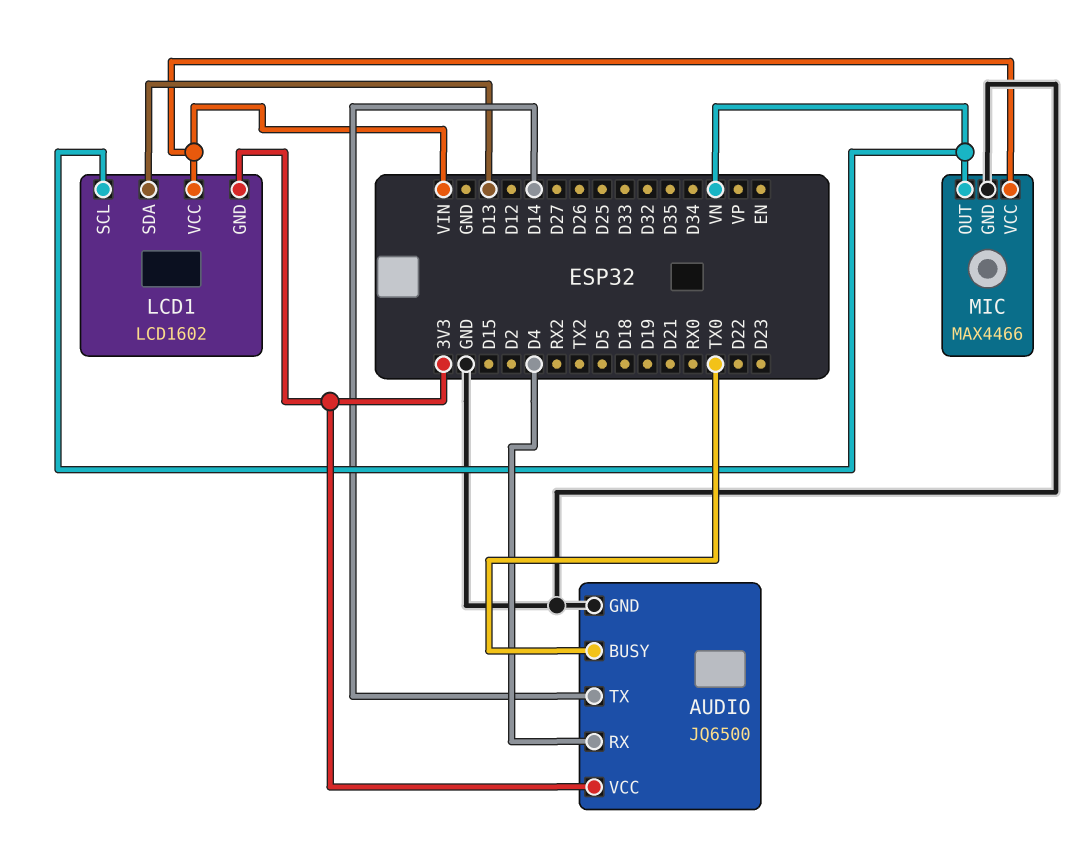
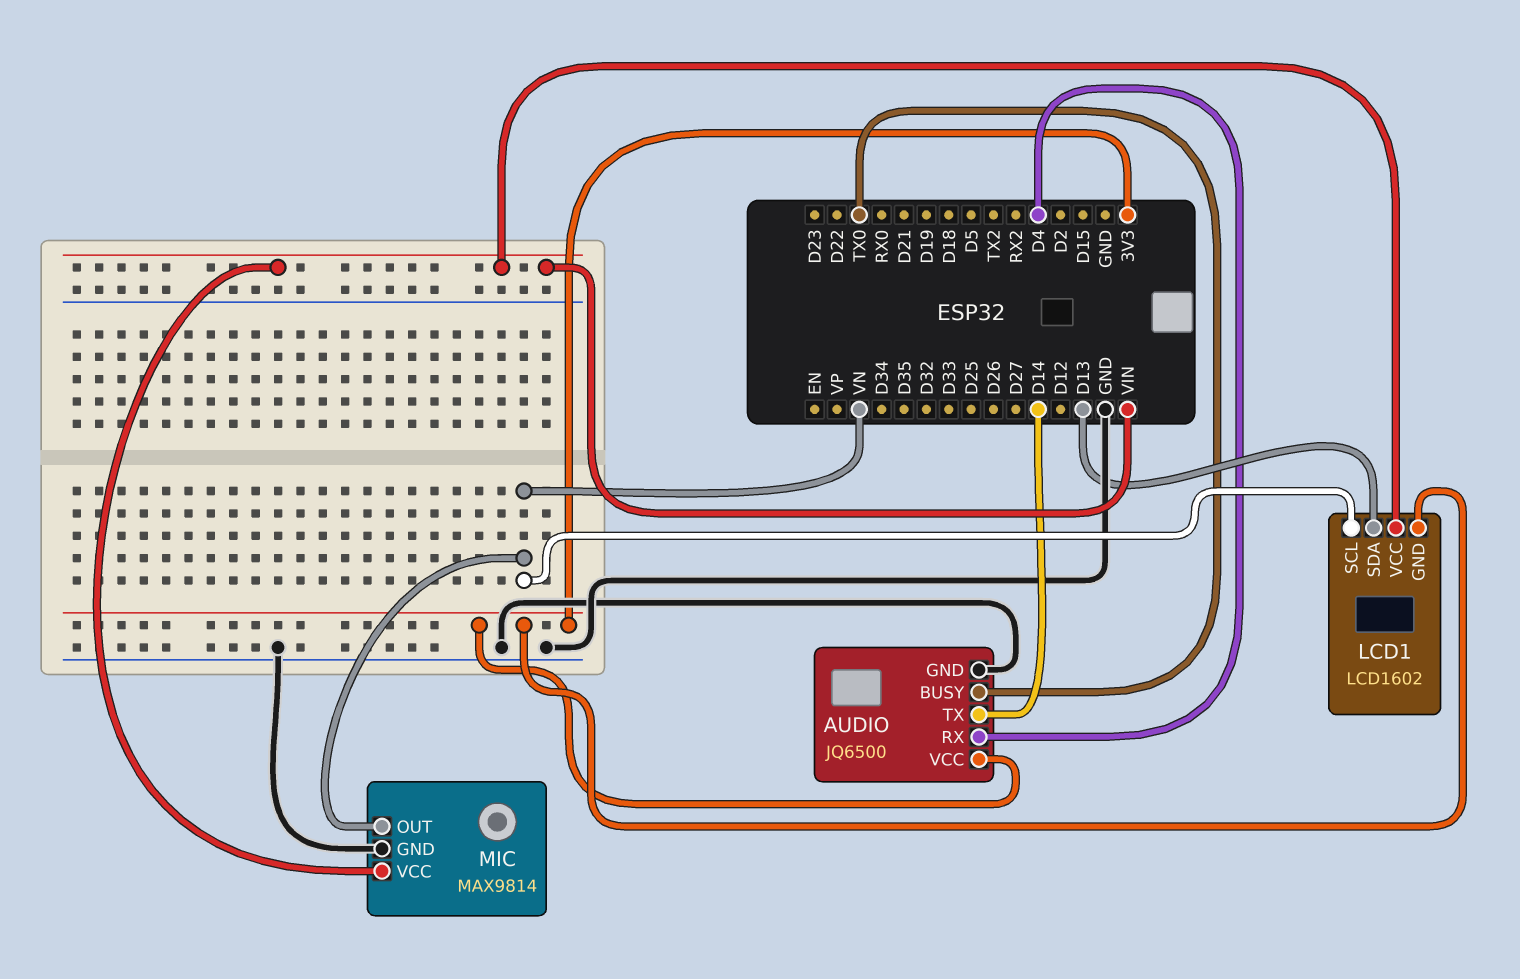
MIC: MAX4466 -> MAX9814

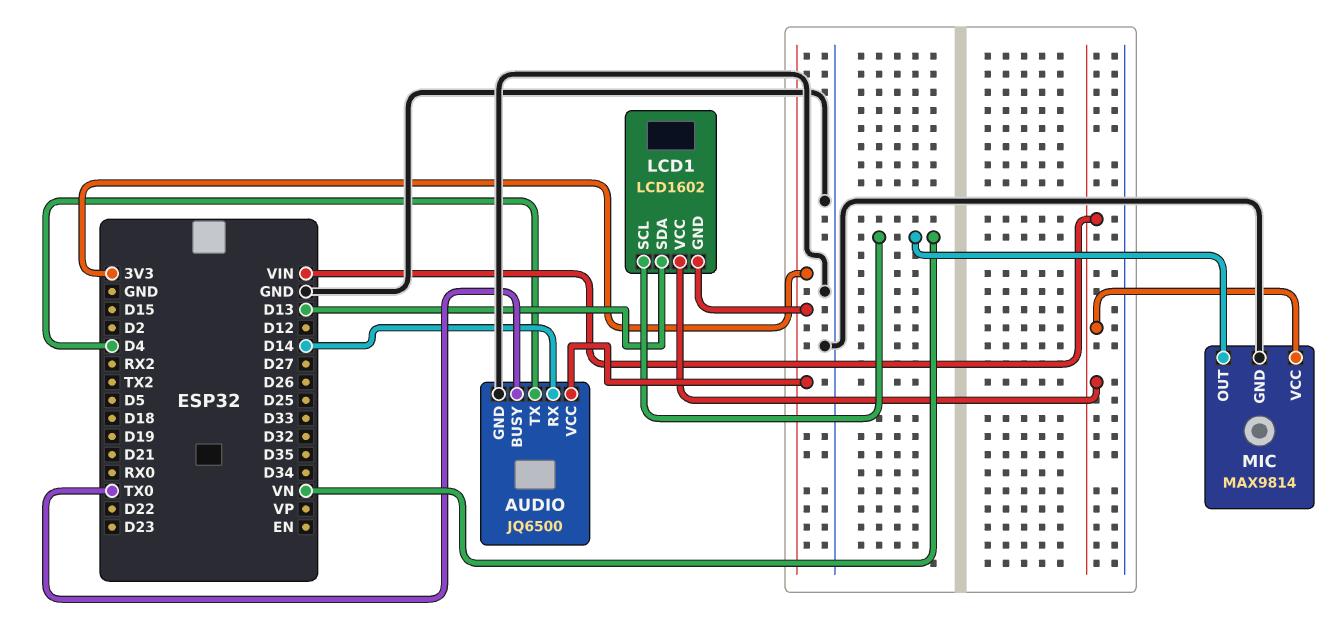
AUDIO pin RX: D4 -> D14
AUDIO pin TX: D14 -> D4

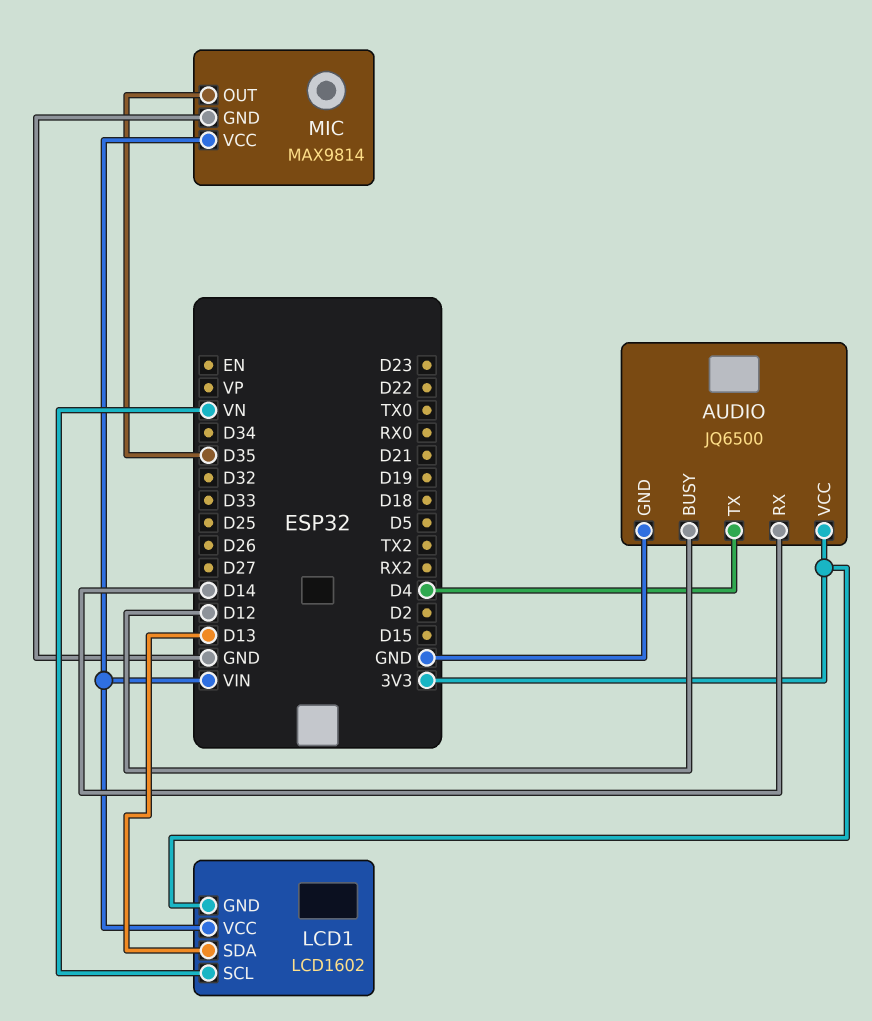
AUDIO pin BUSY: TX0 -> D12
MIC pin OUT: VN -> D35

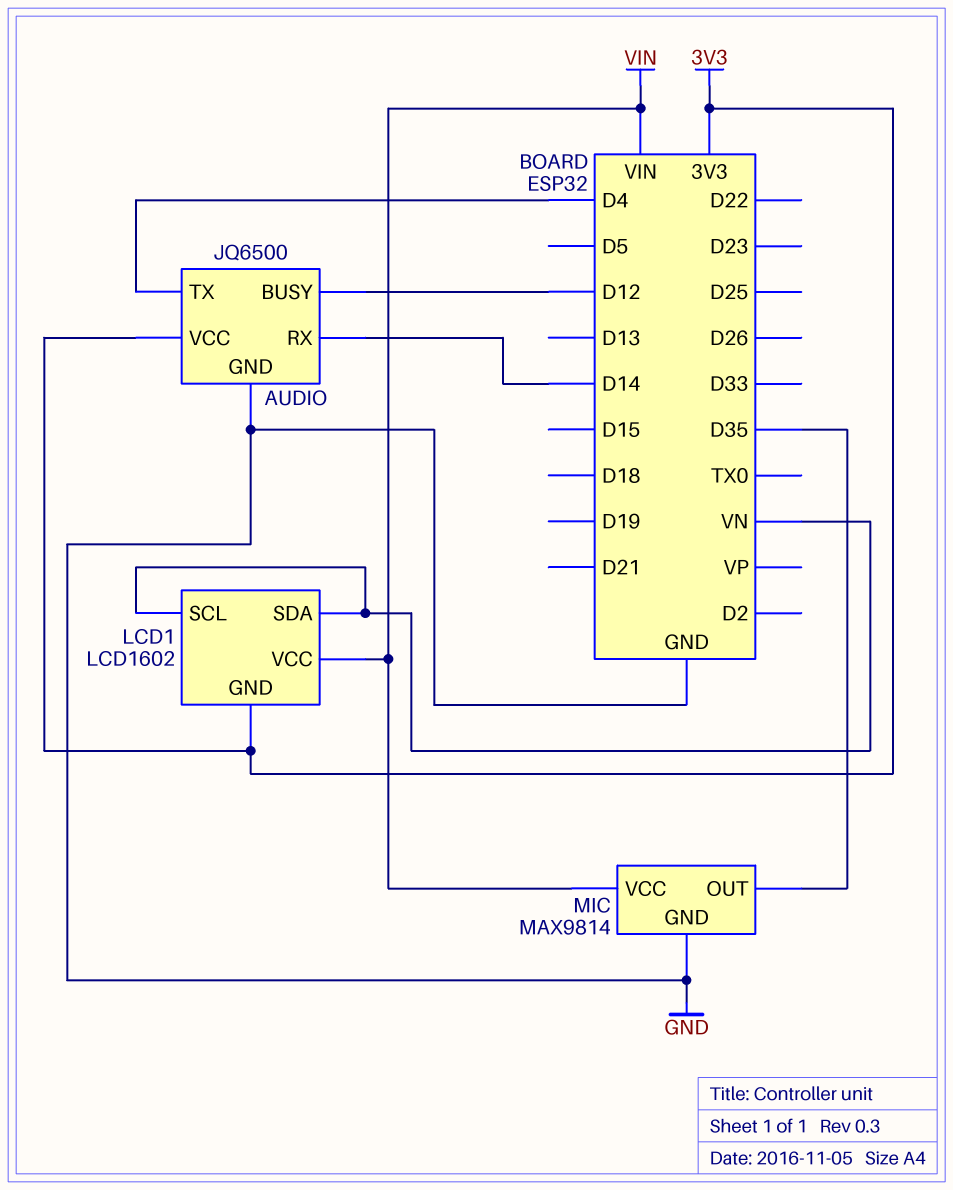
LCD1 pin SDA: D13 -> VN

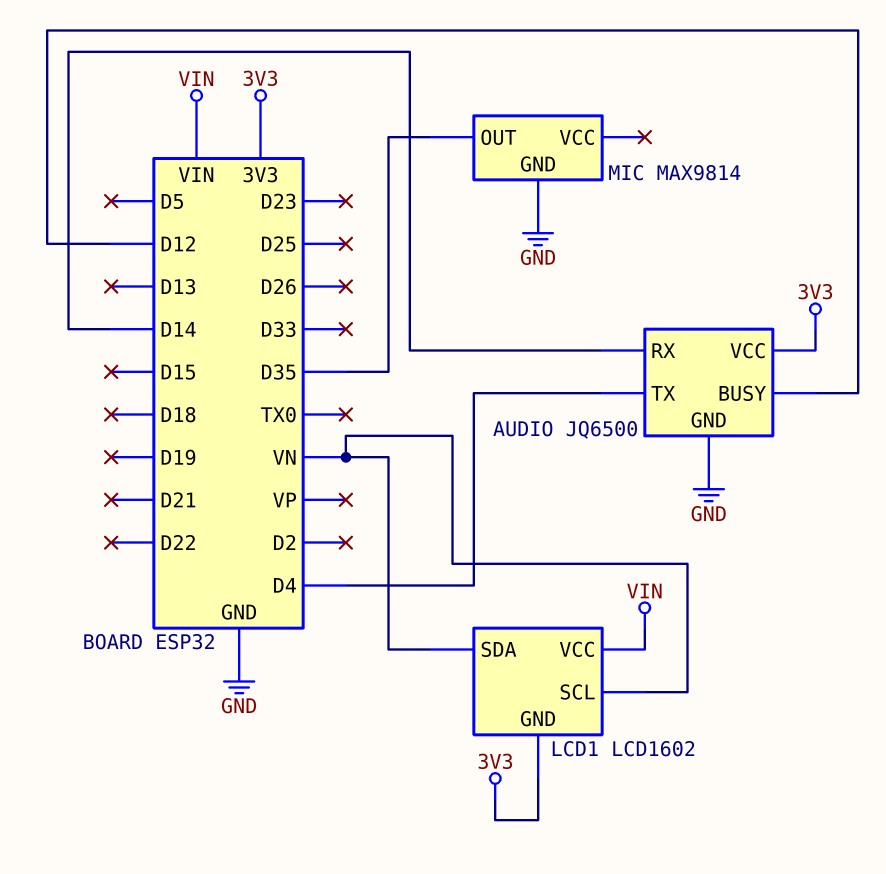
MIC pin VCC: VIN -> none

